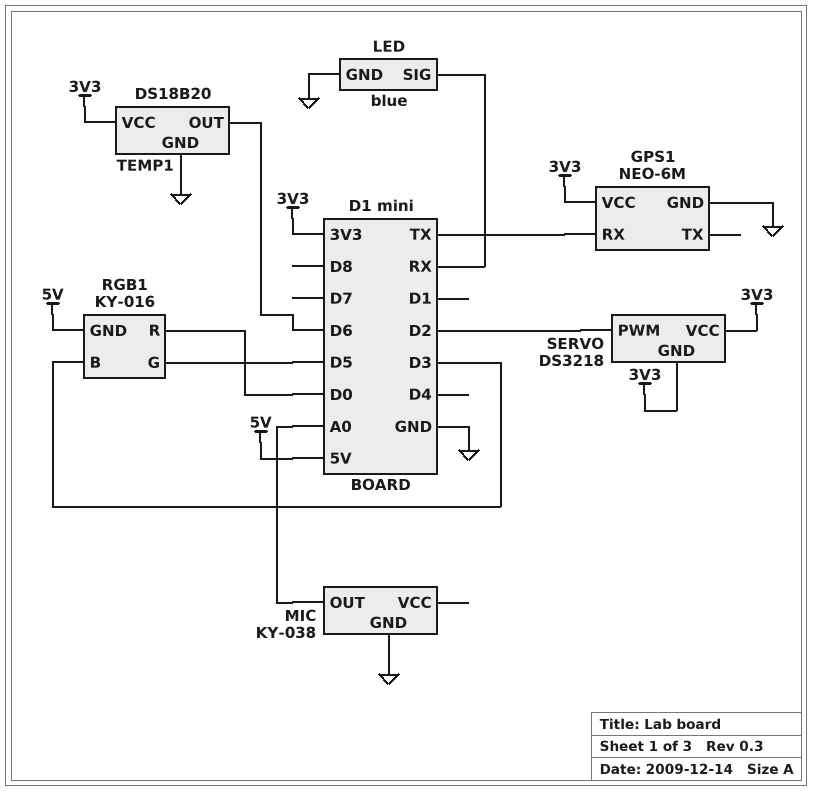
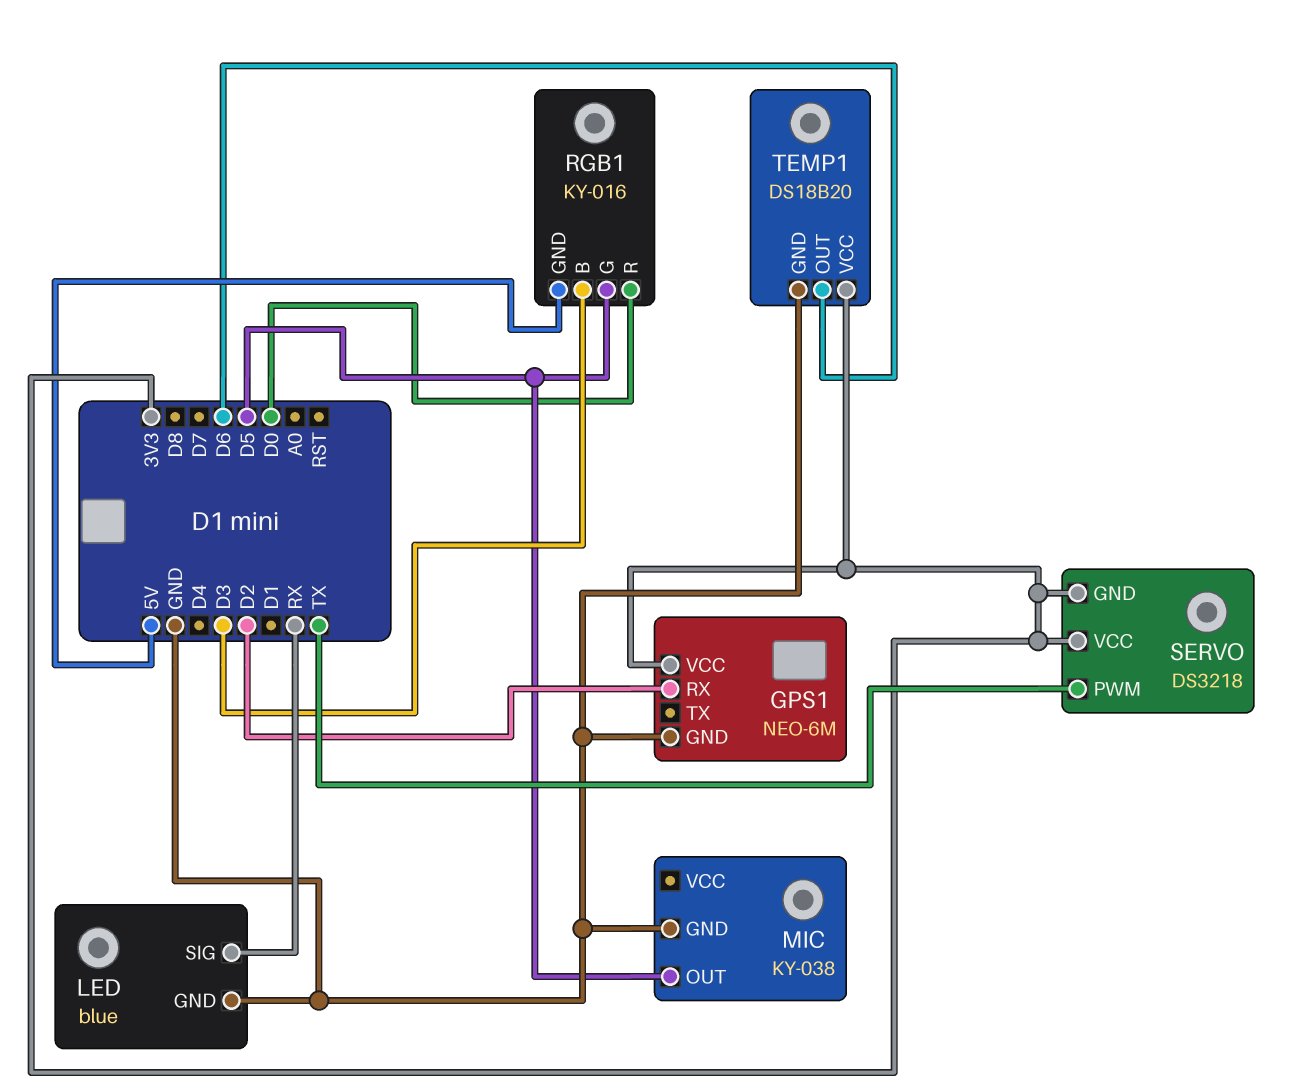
GPS1 pin RX: TX -> D2
MIC pin OUT: A0 -> D5
SERVO pin PWM: D2 -> TX

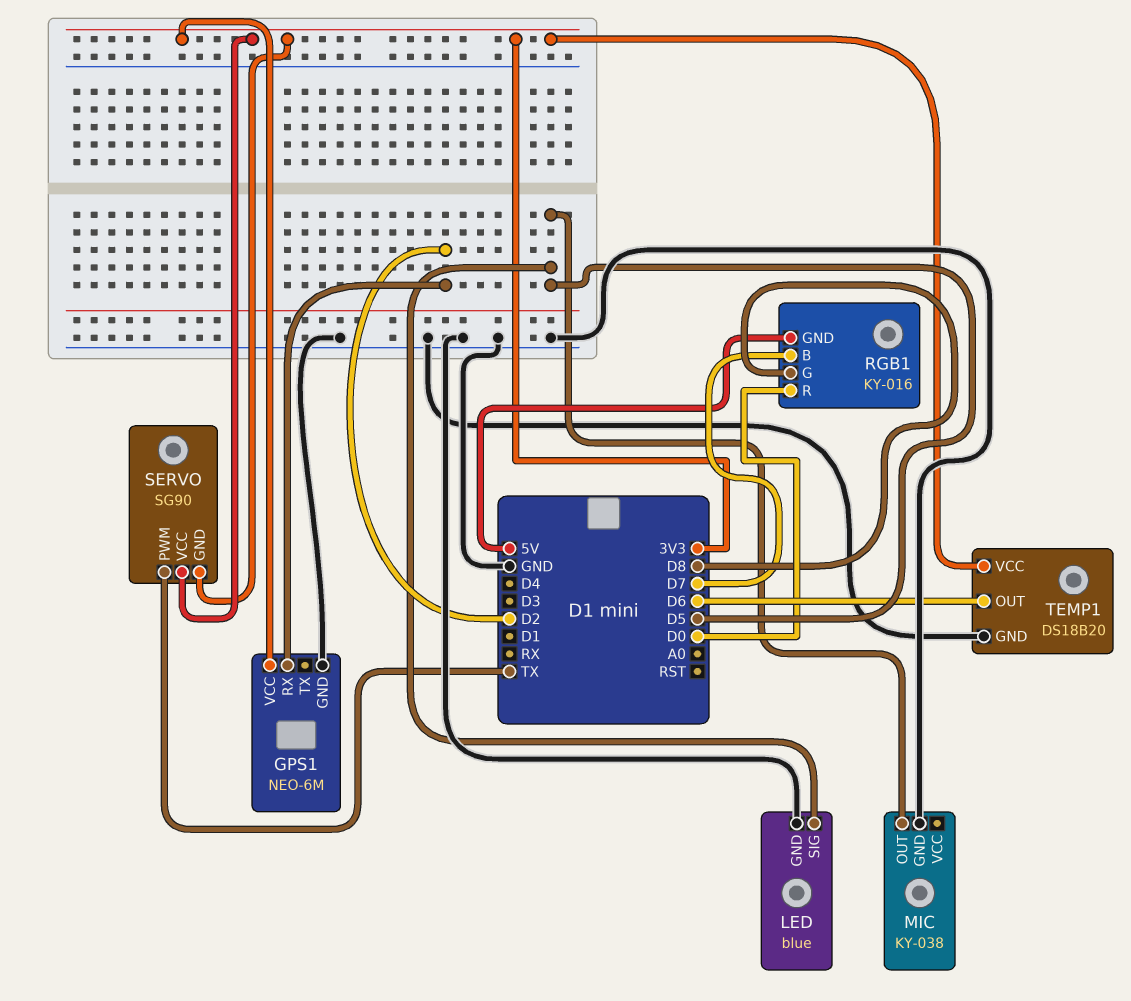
LED pin SIG: RX -> D5
RGB1 pin B: D3 -> D7
RGB1 pin G: D5 -> D8
SERVO: DS3218 -> SG90

